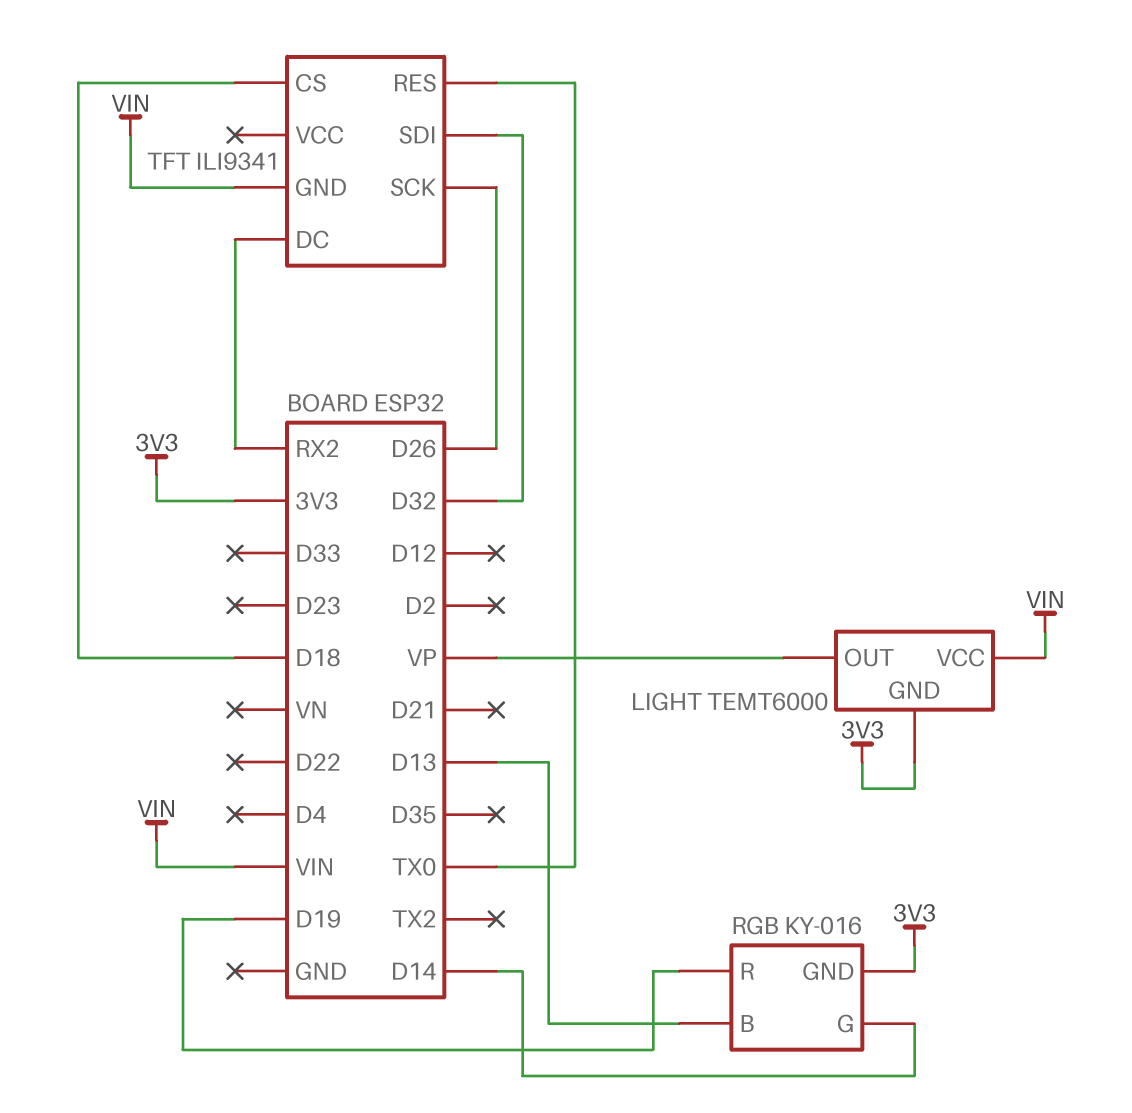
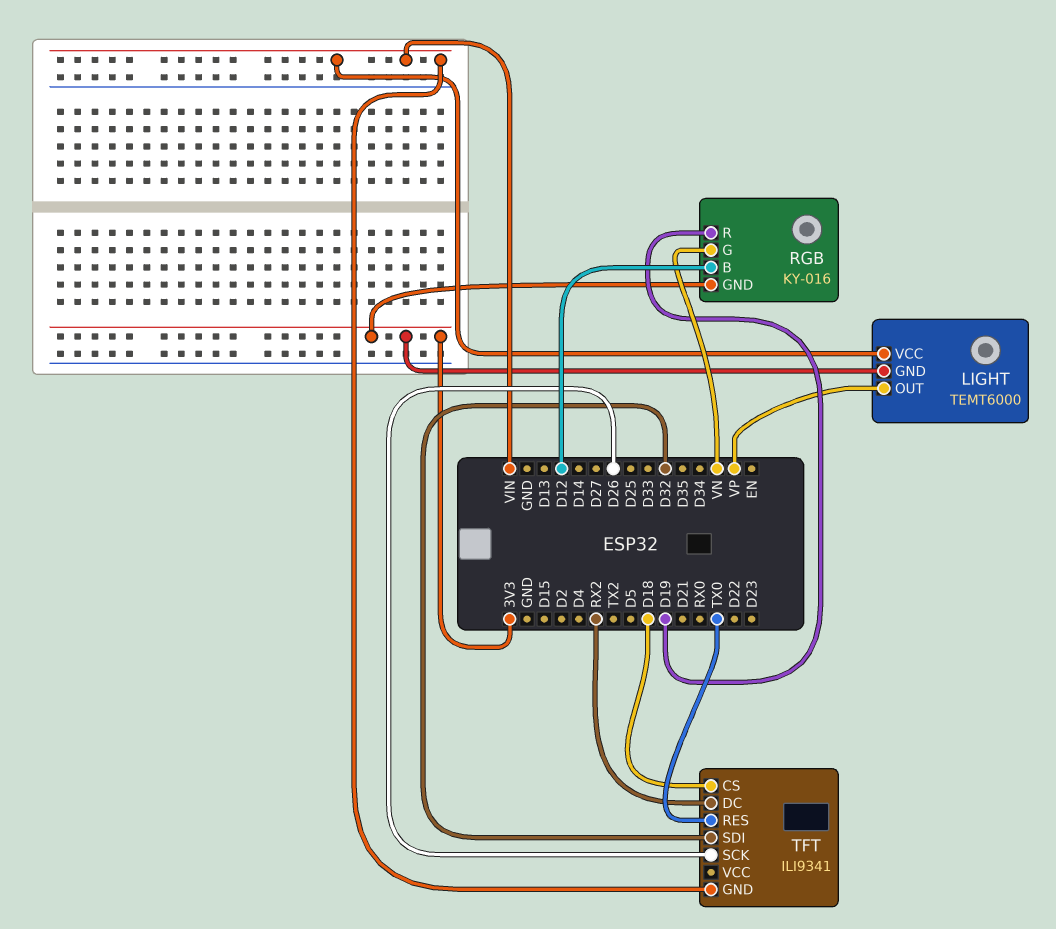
RGB pin B: D13 -> D12
RGB pin G: D14 -> VN

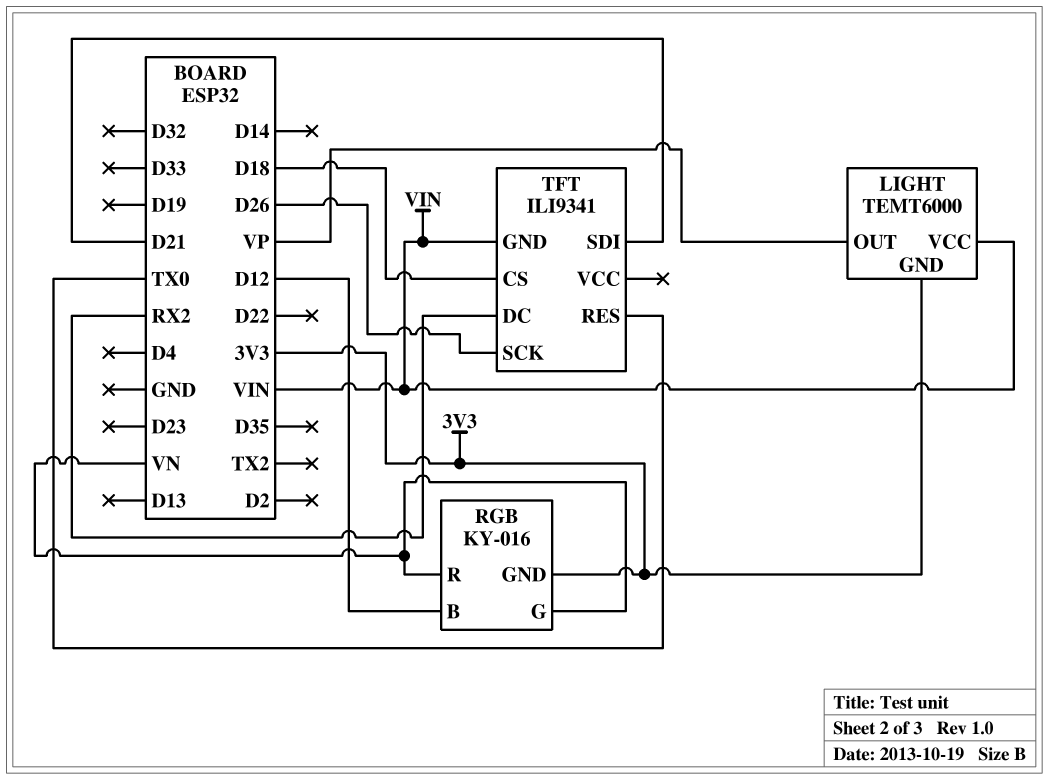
RGB pin R: D19 -> VN
TFT pin SDI: D32 -> D21

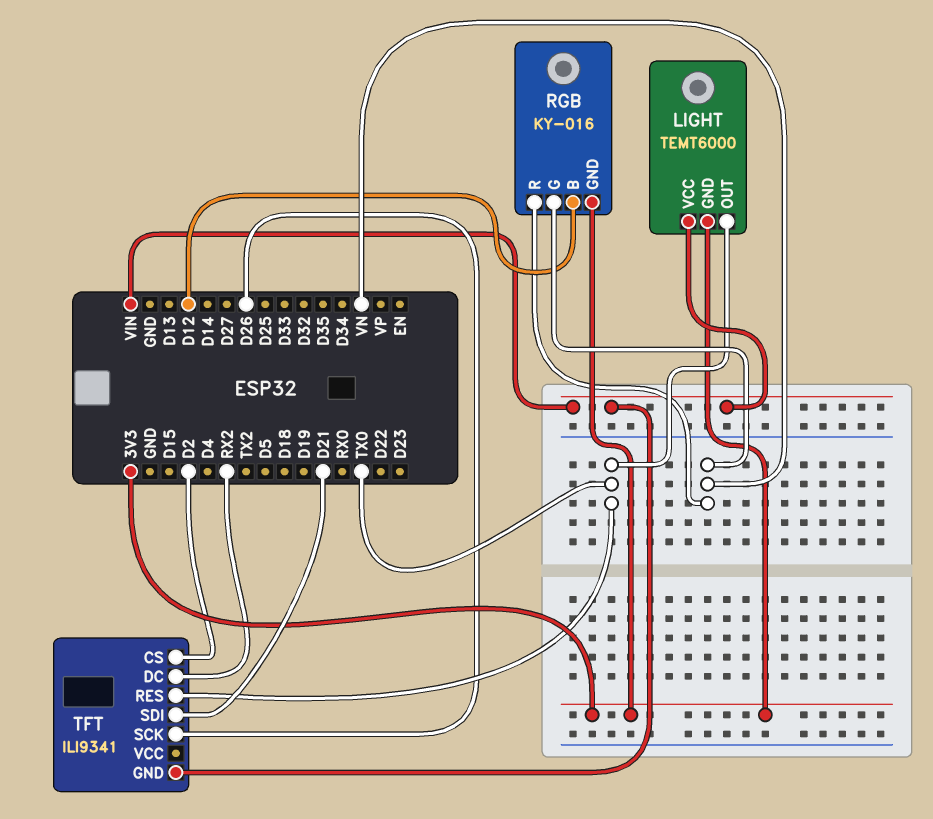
LIGHT pin OUT: VP -> TX0
TFT pin CS: D18 -> D2

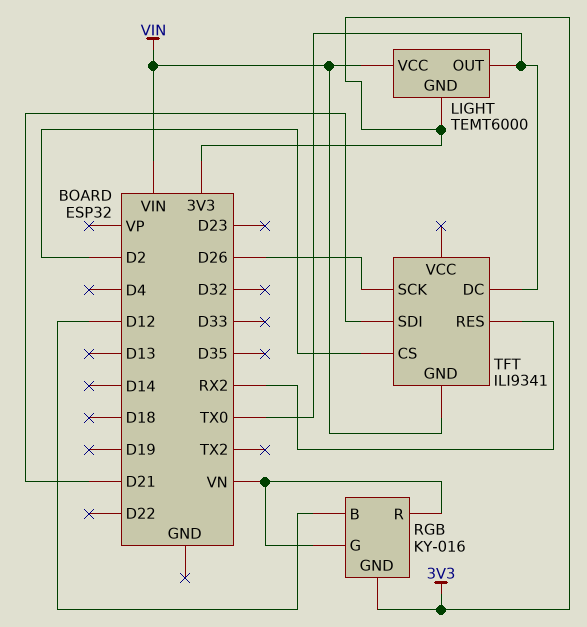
TFT pin DC: RX2 -> TX0
TFT pin RES: TX0 -> RX2

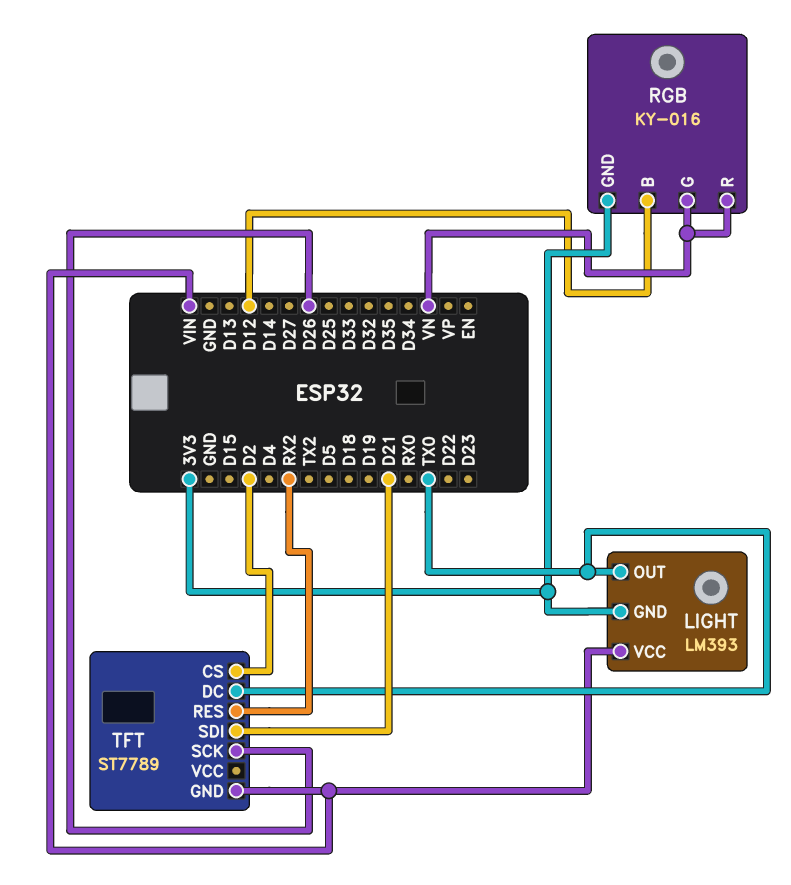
LIGHT: TEMT6000 -> LM393
TFT: ILI9341 -> ST7789

